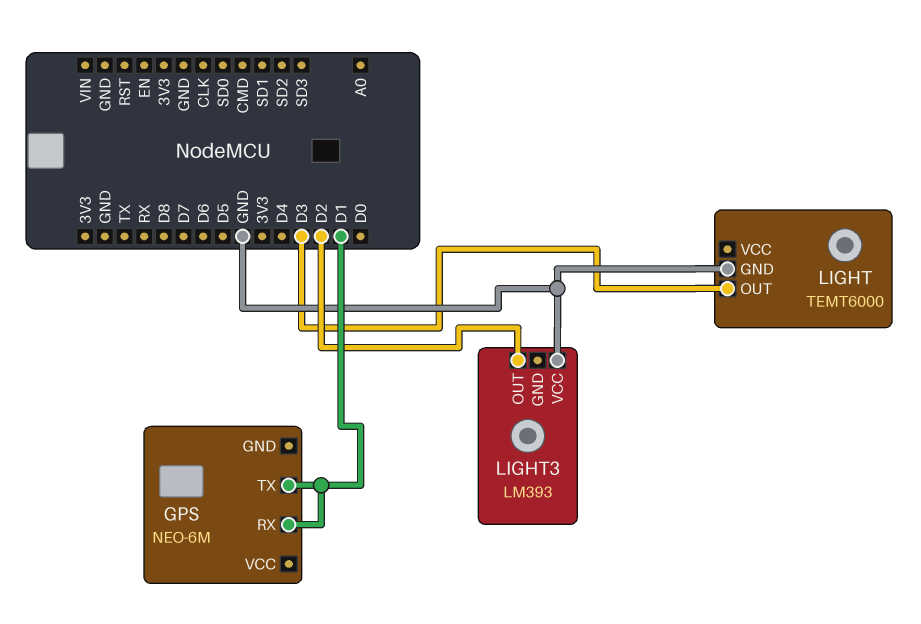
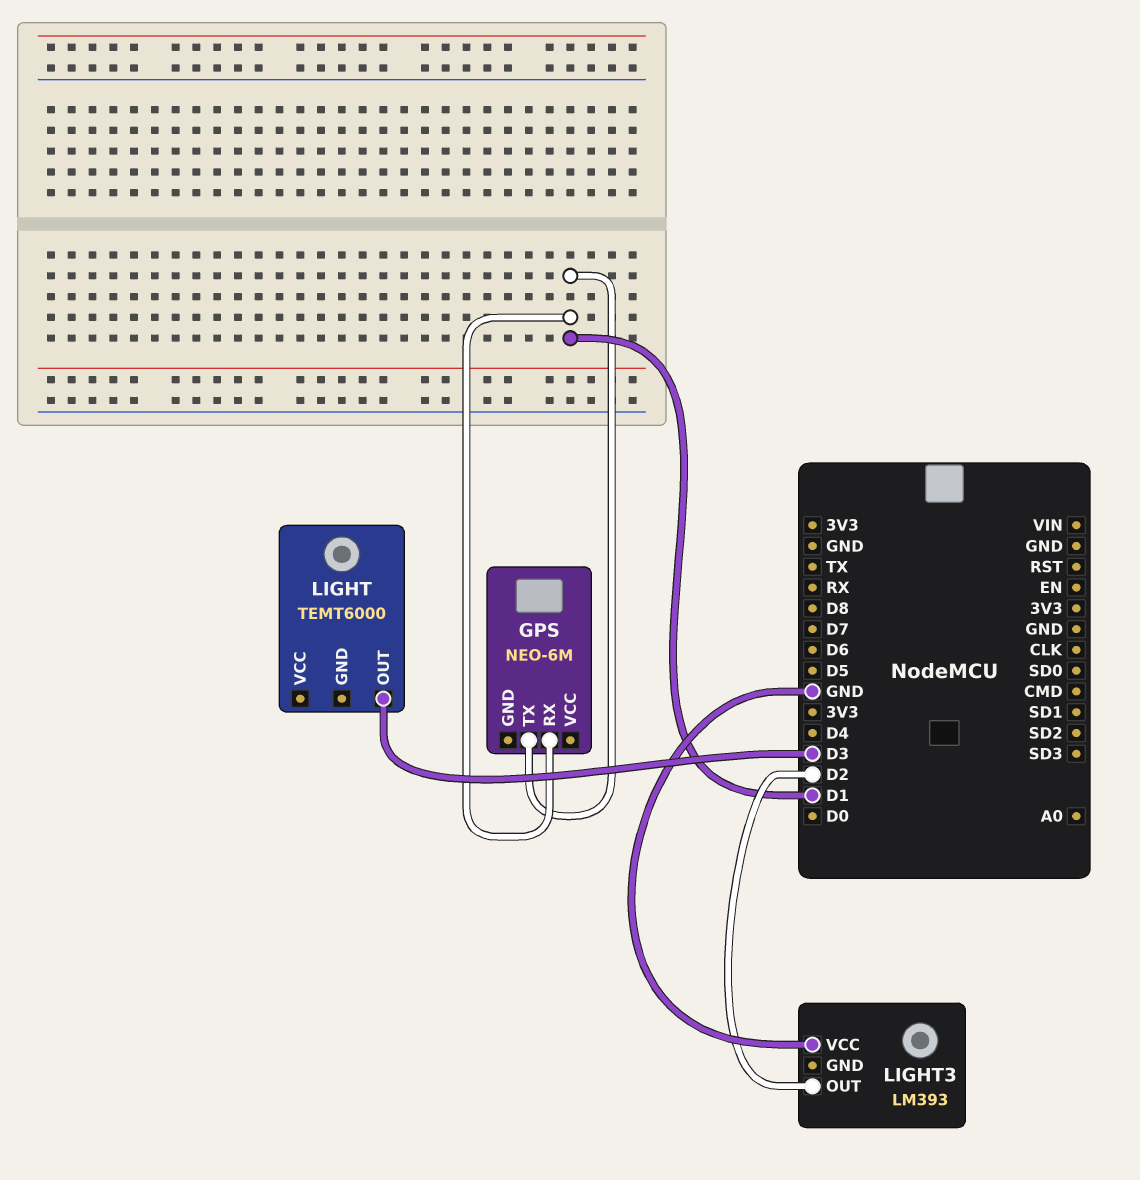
LIGHT pin GND: GND -> none

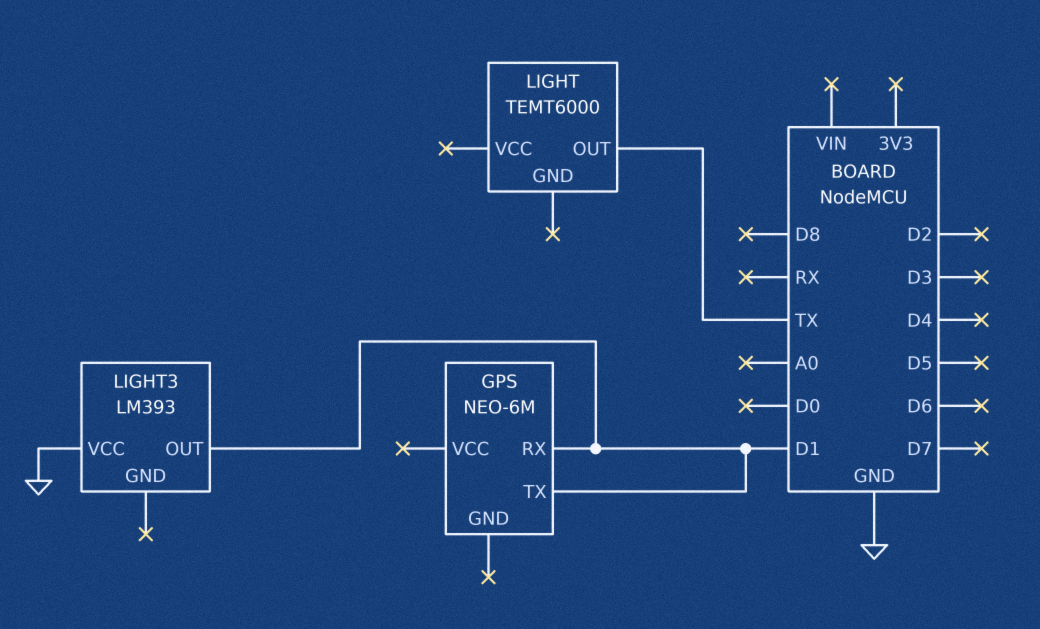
LIGHT pin OUT: D3 -> TX
LIGHT3 pin OUT: D2 -> D1

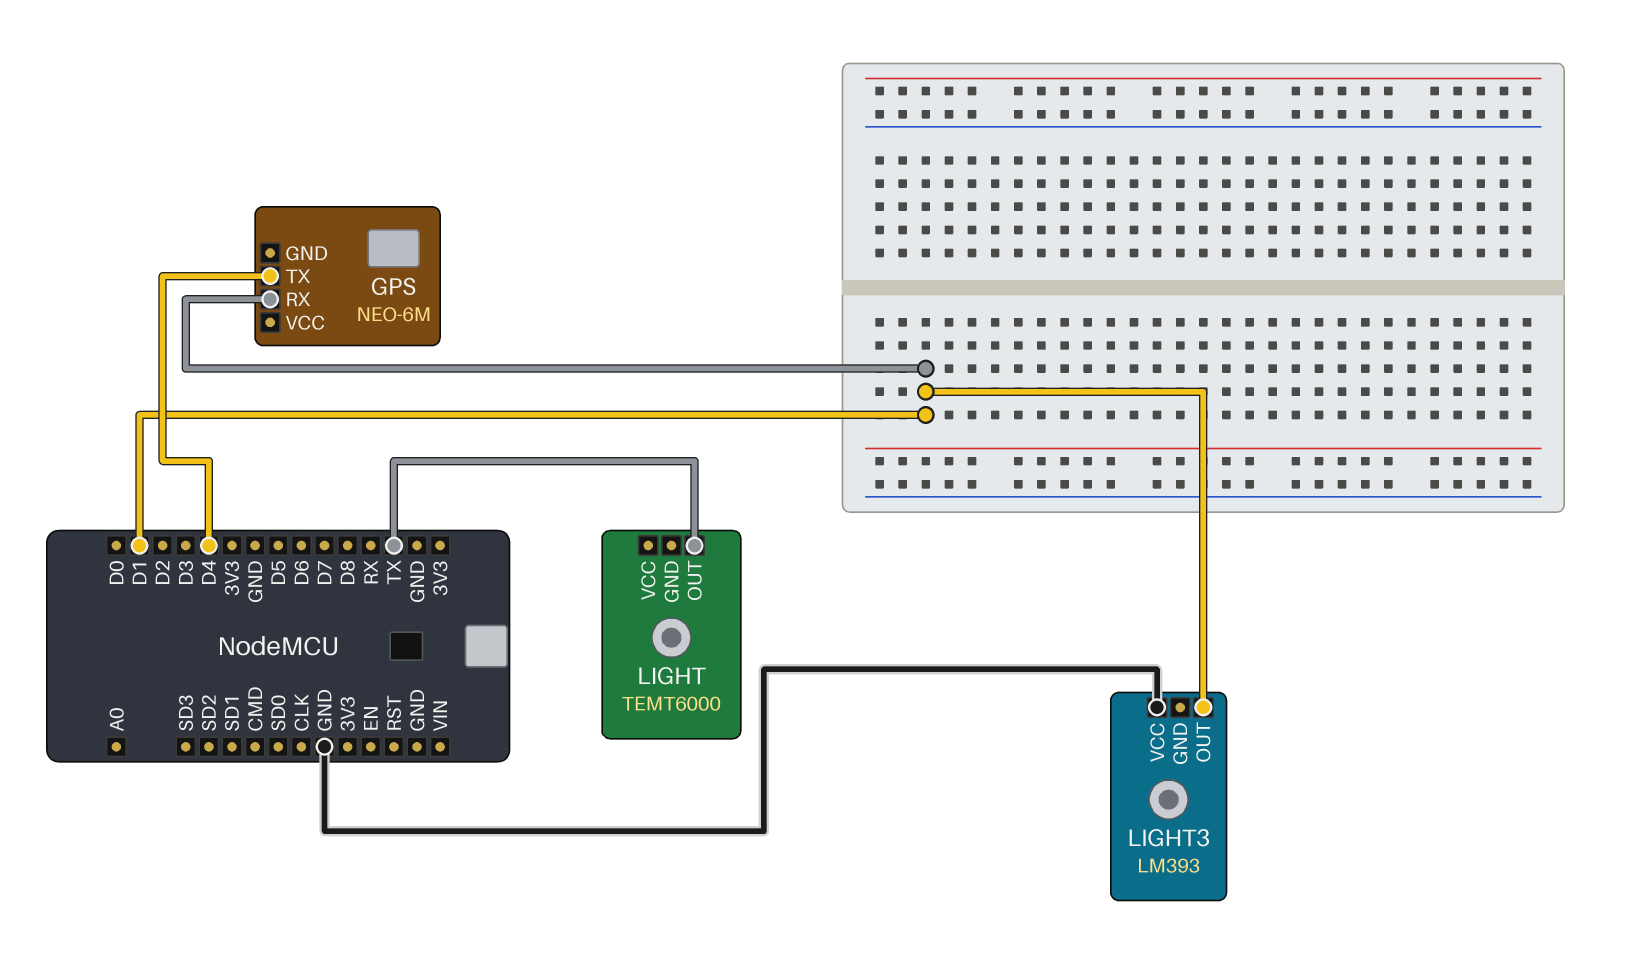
GPS pin TX: D1 -> D4

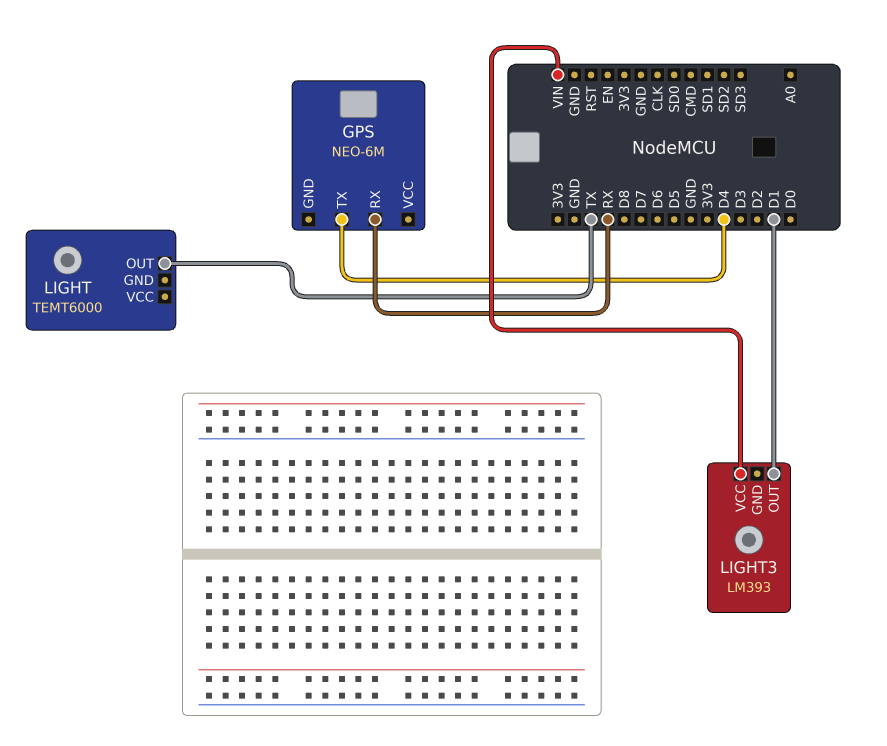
GPS pin RX: D1 -> RX
LIGHT3 pin VCC: GND -> VIN

